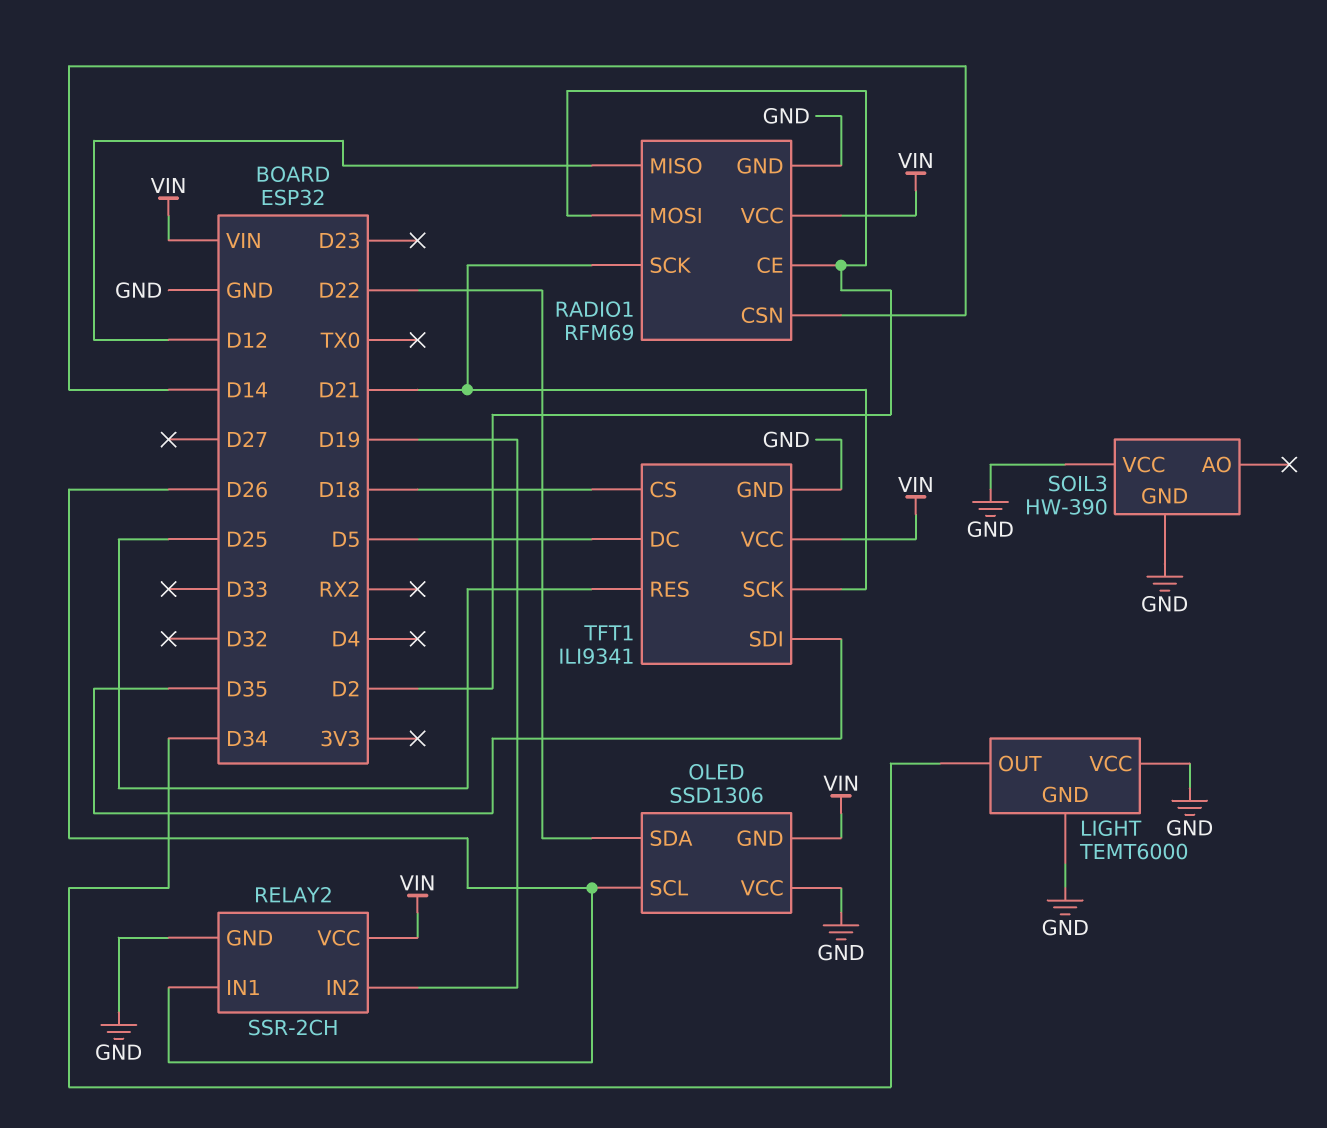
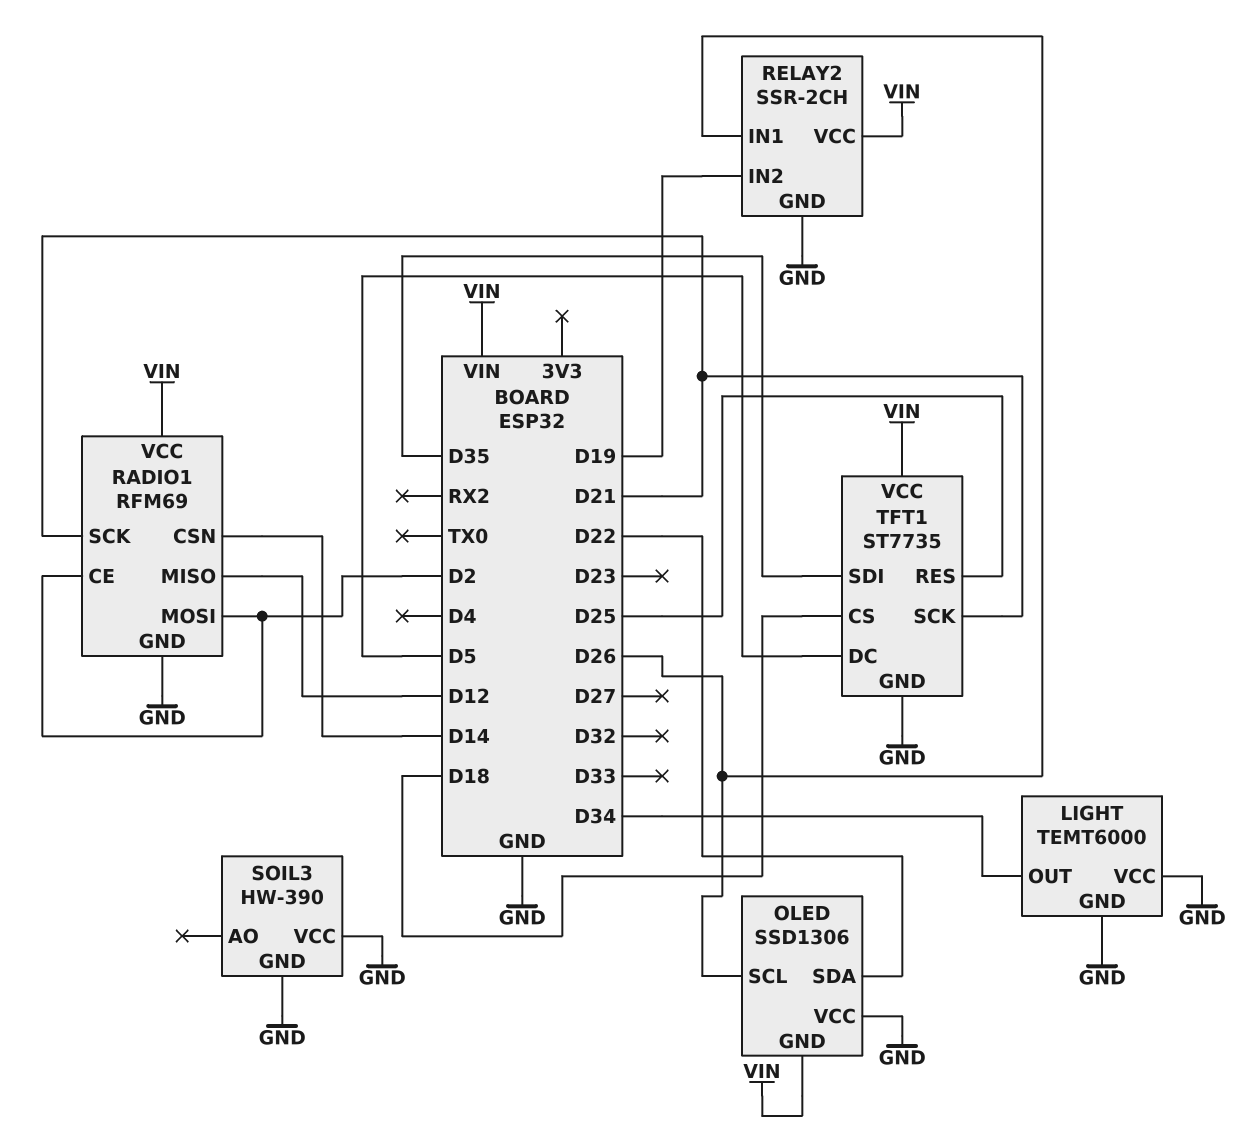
TFT1: ILI9341 -> ST7735

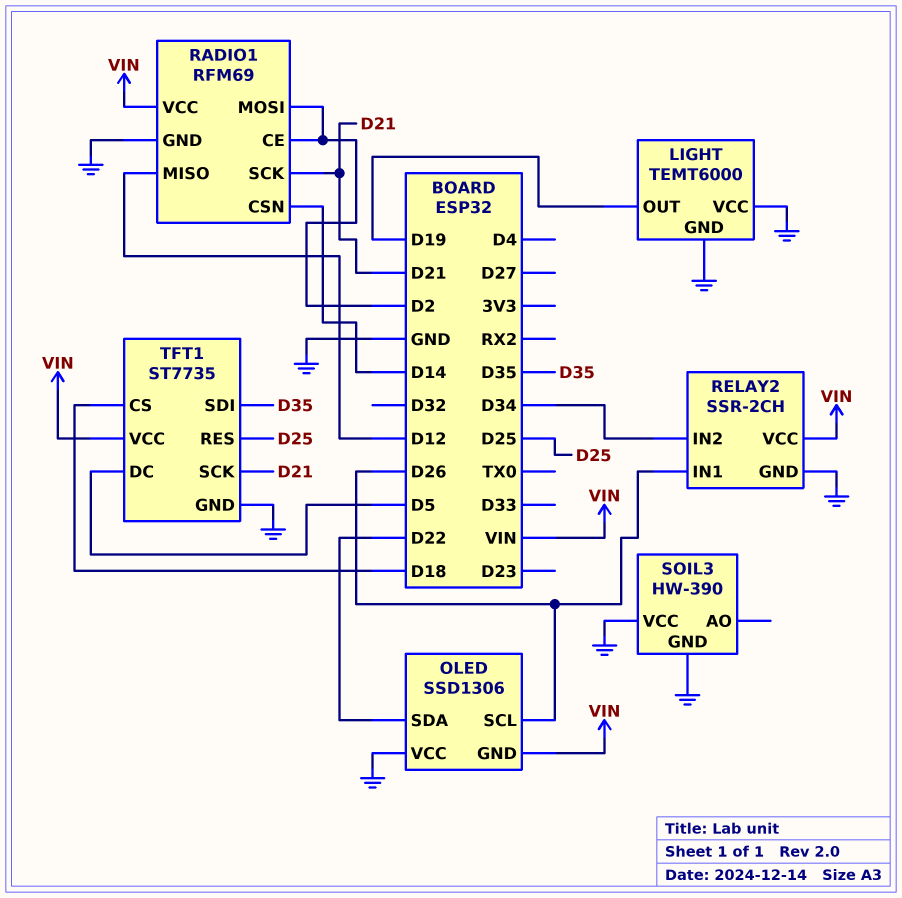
LIGHT pin OUT: D34 -> D19
RELAY2 pin IN2: D19 -> D34

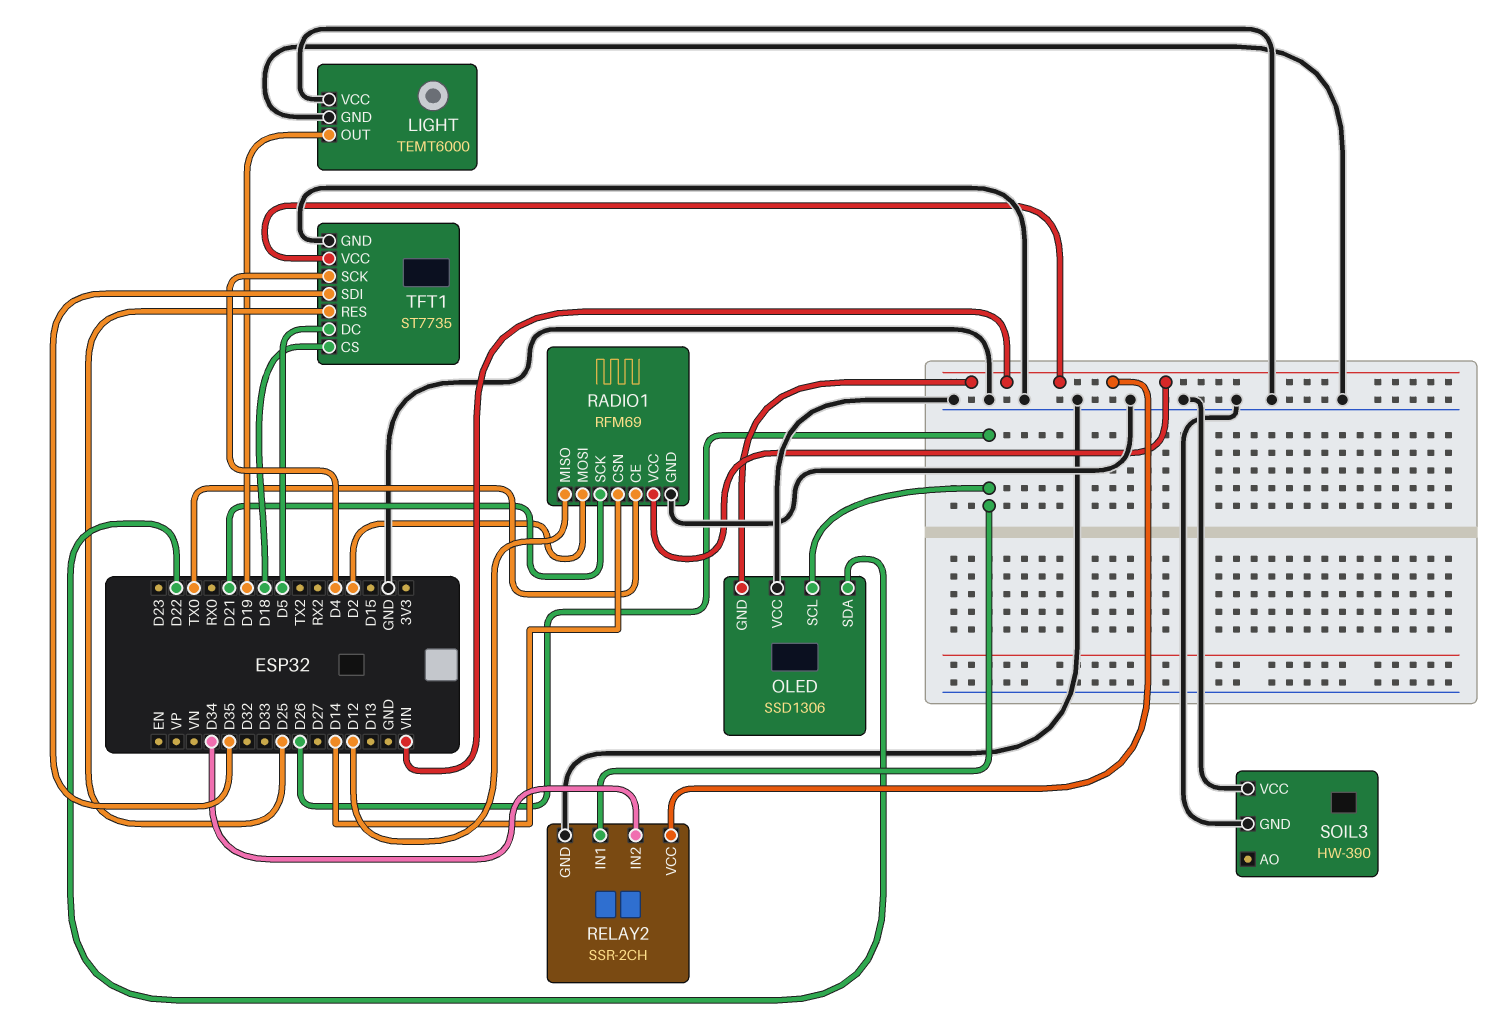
RADIO1 pin CE: D2 -> TX0
TFT1 pin SCK: D21 -> D4

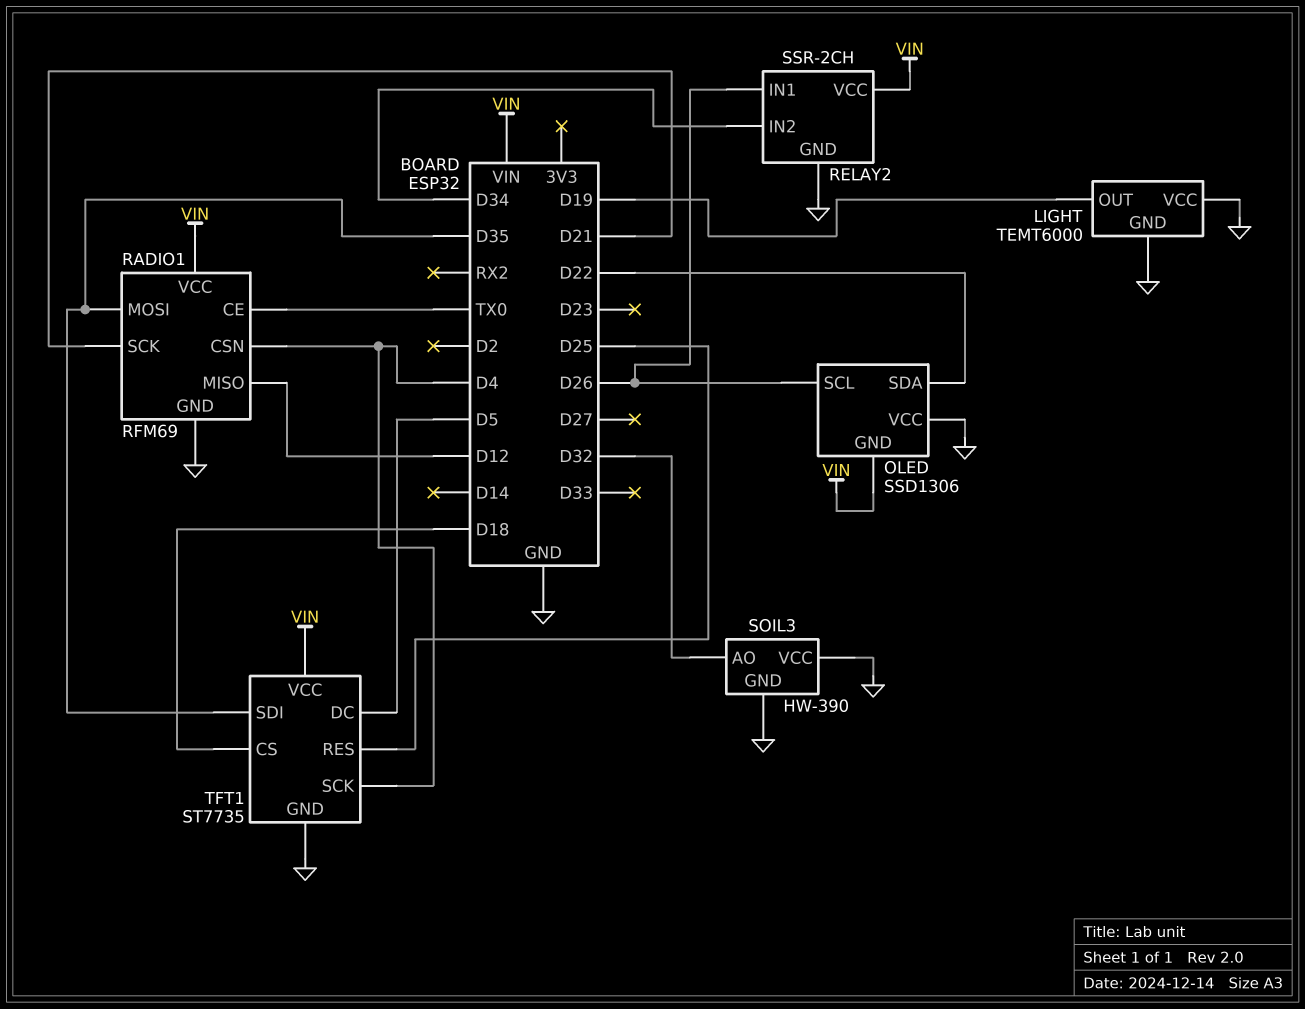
RADIO1 pin CSN: D14 -> D4
RADIO1 pin MOSI: D2 -> D35
SOIL3 pin AO: none -> D32

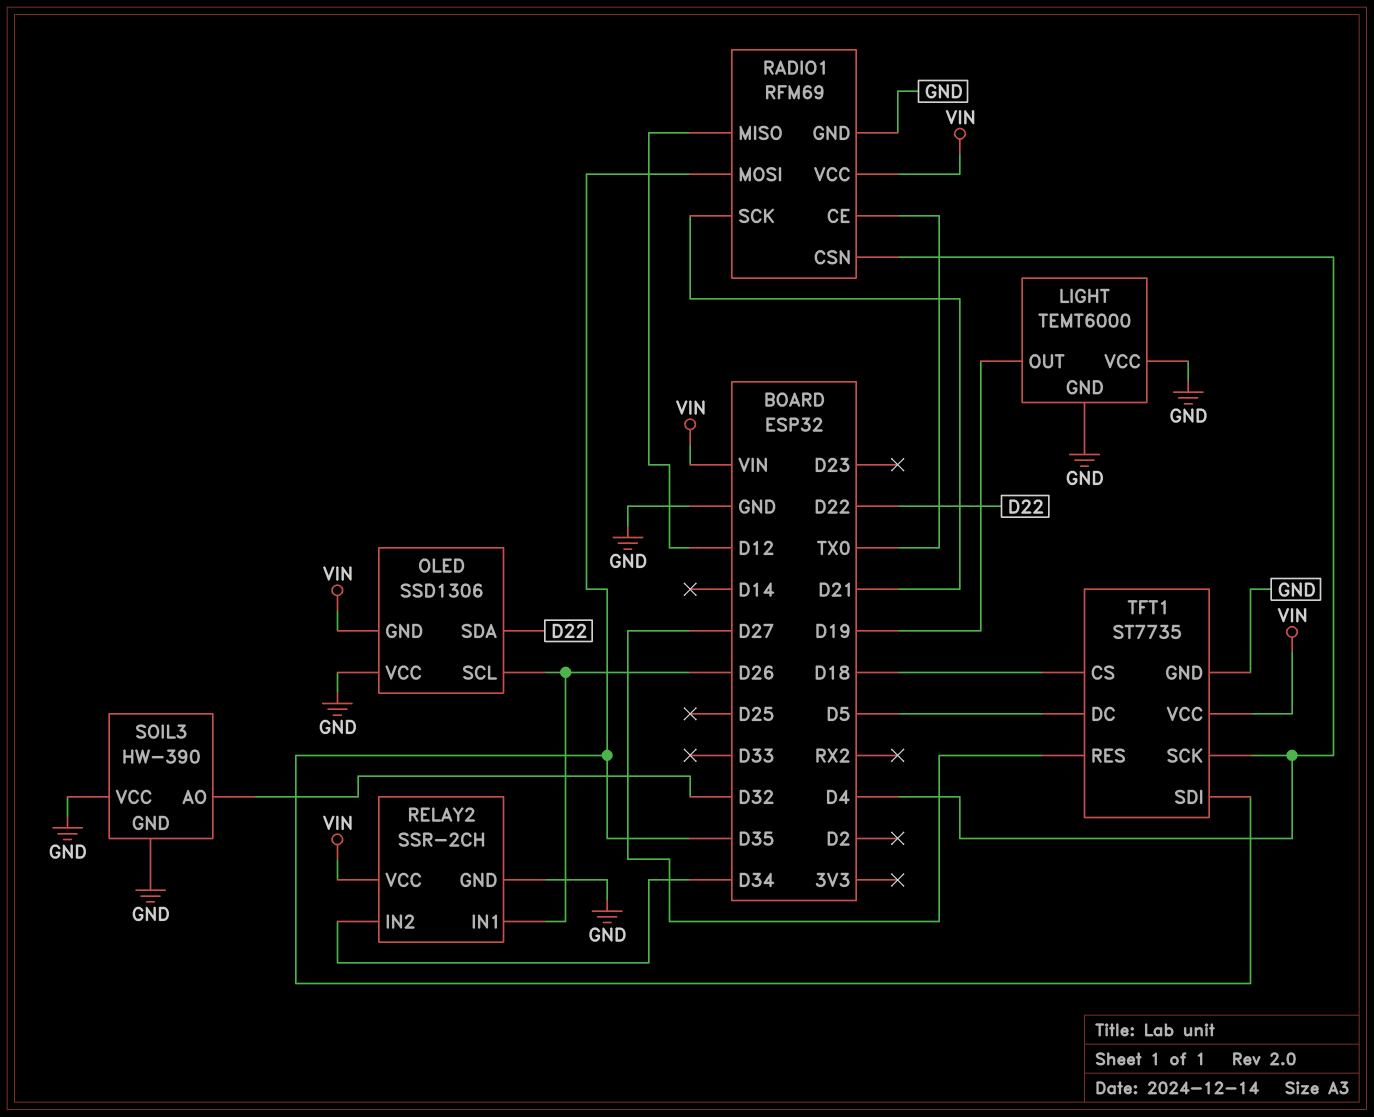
TFT1 pin RES: D25 -> D27

